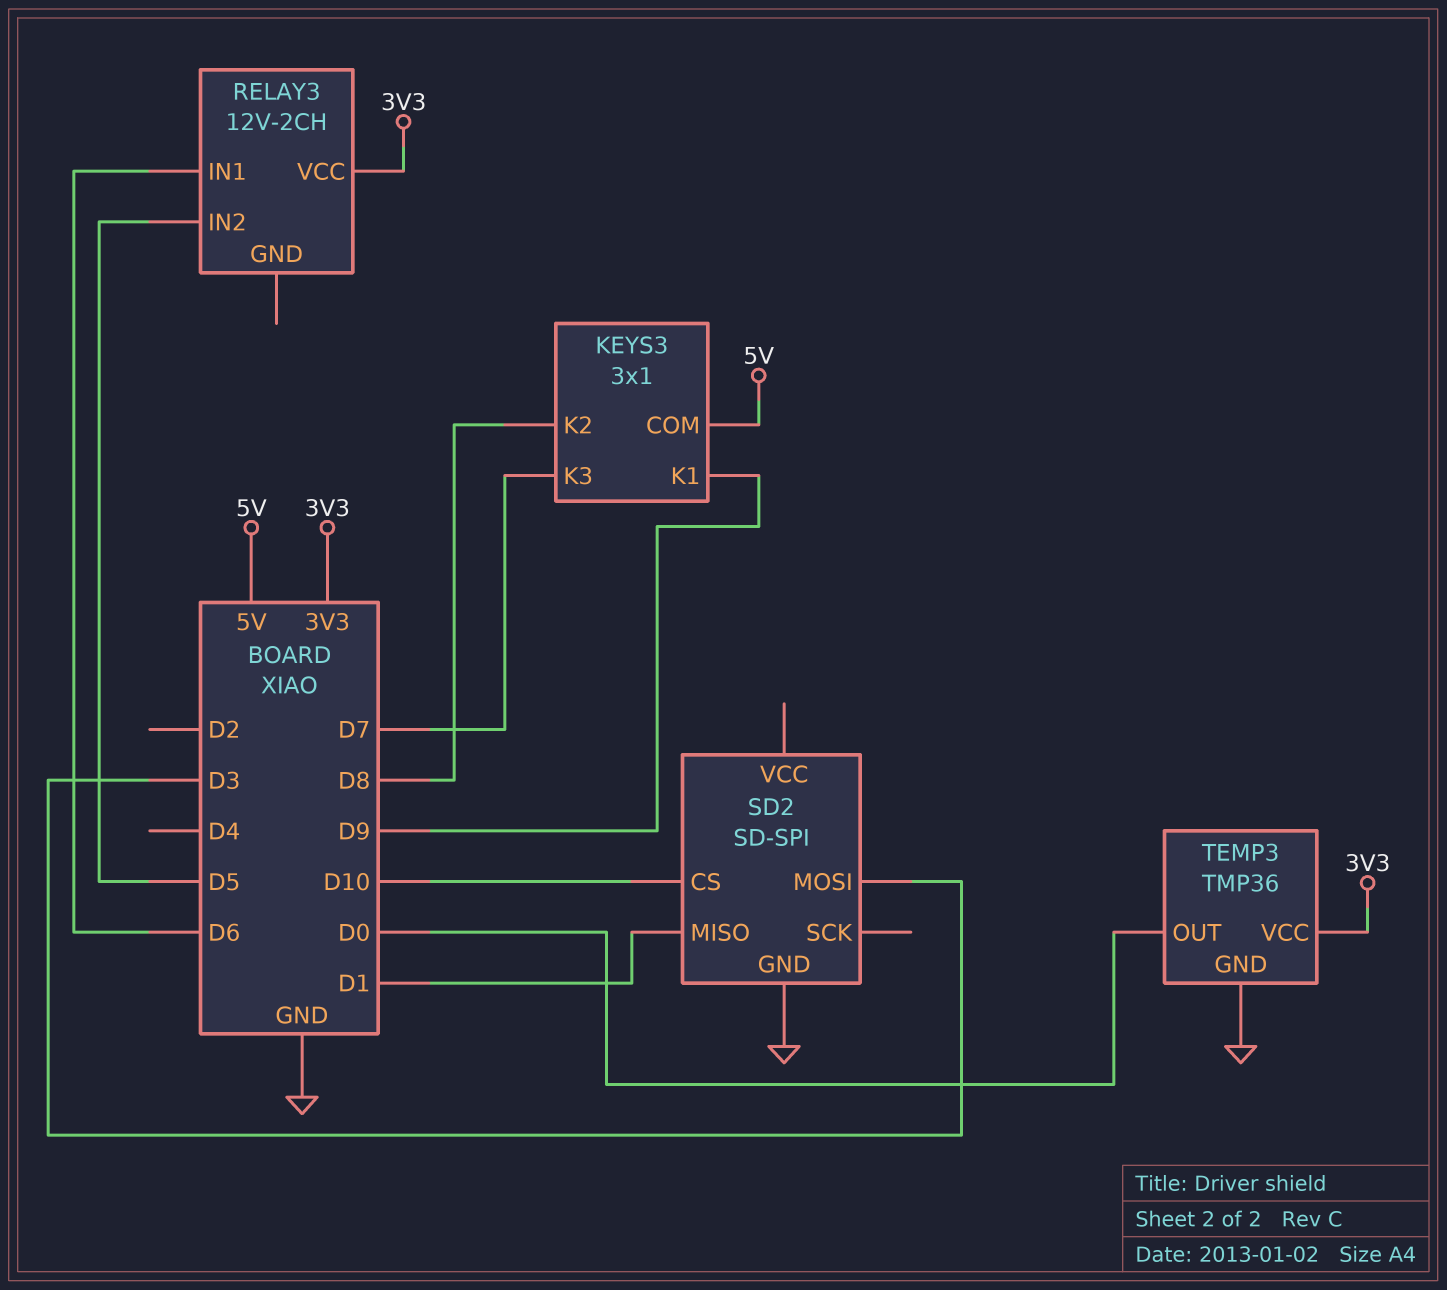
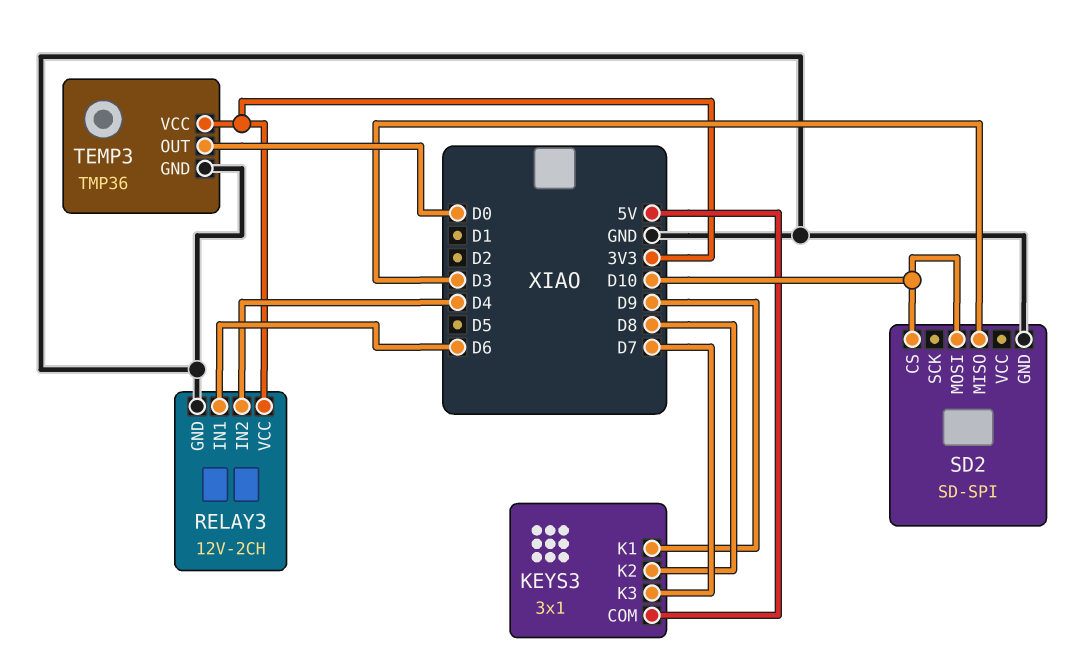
RELAY3 pin GND: none -> GND
RELAY3 pin IN2: D5 -> D4
SD2 pin MISO: D1 -> D3
SD2 pin MOSI: D3 -> D10

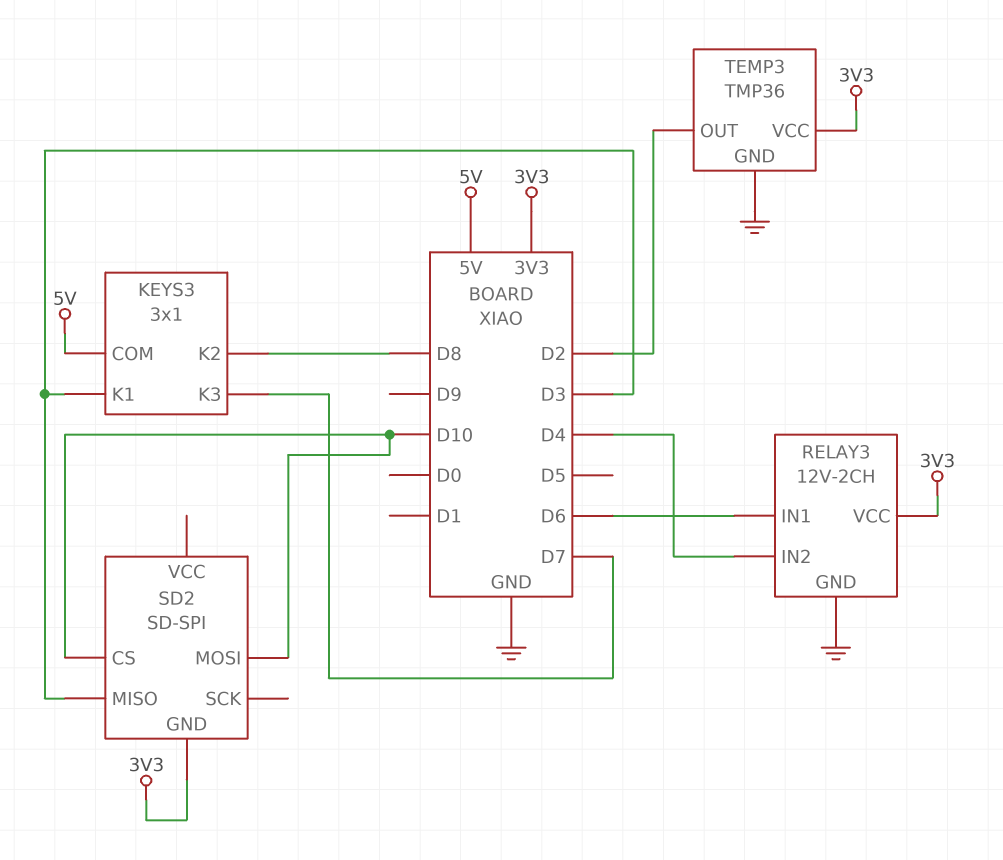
KEYS3 pin K1: D9 -> D3
SD2 pin GND: GND -> 3V3
TEMP3 pin OUT: D0 -> D2

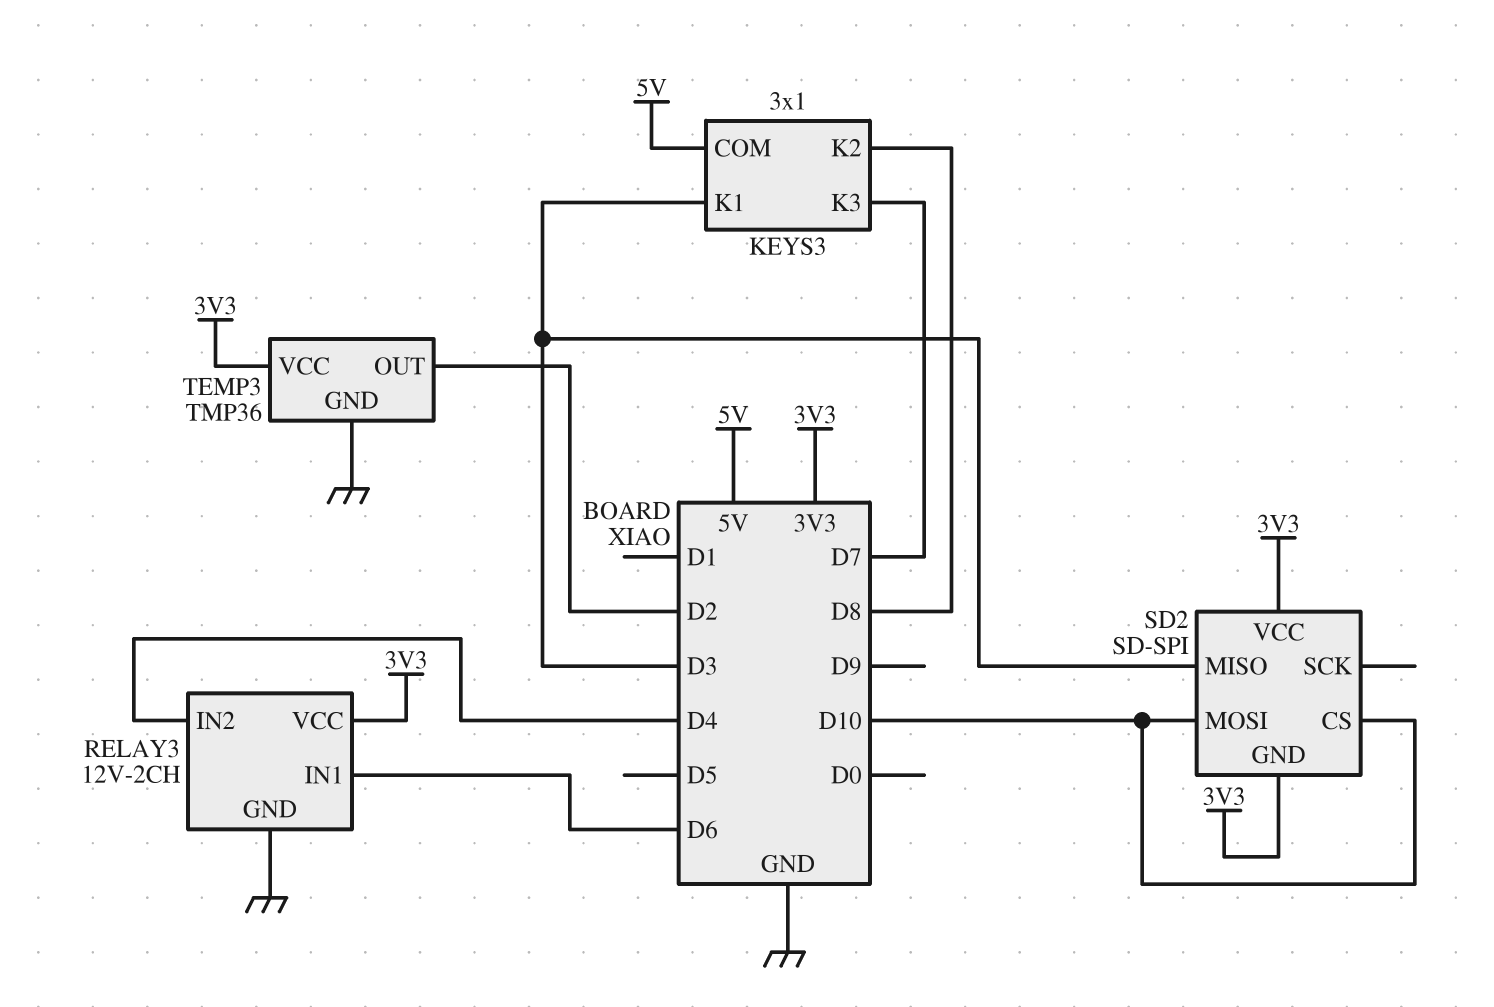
SD2 pin VCC: none -> 3V3

